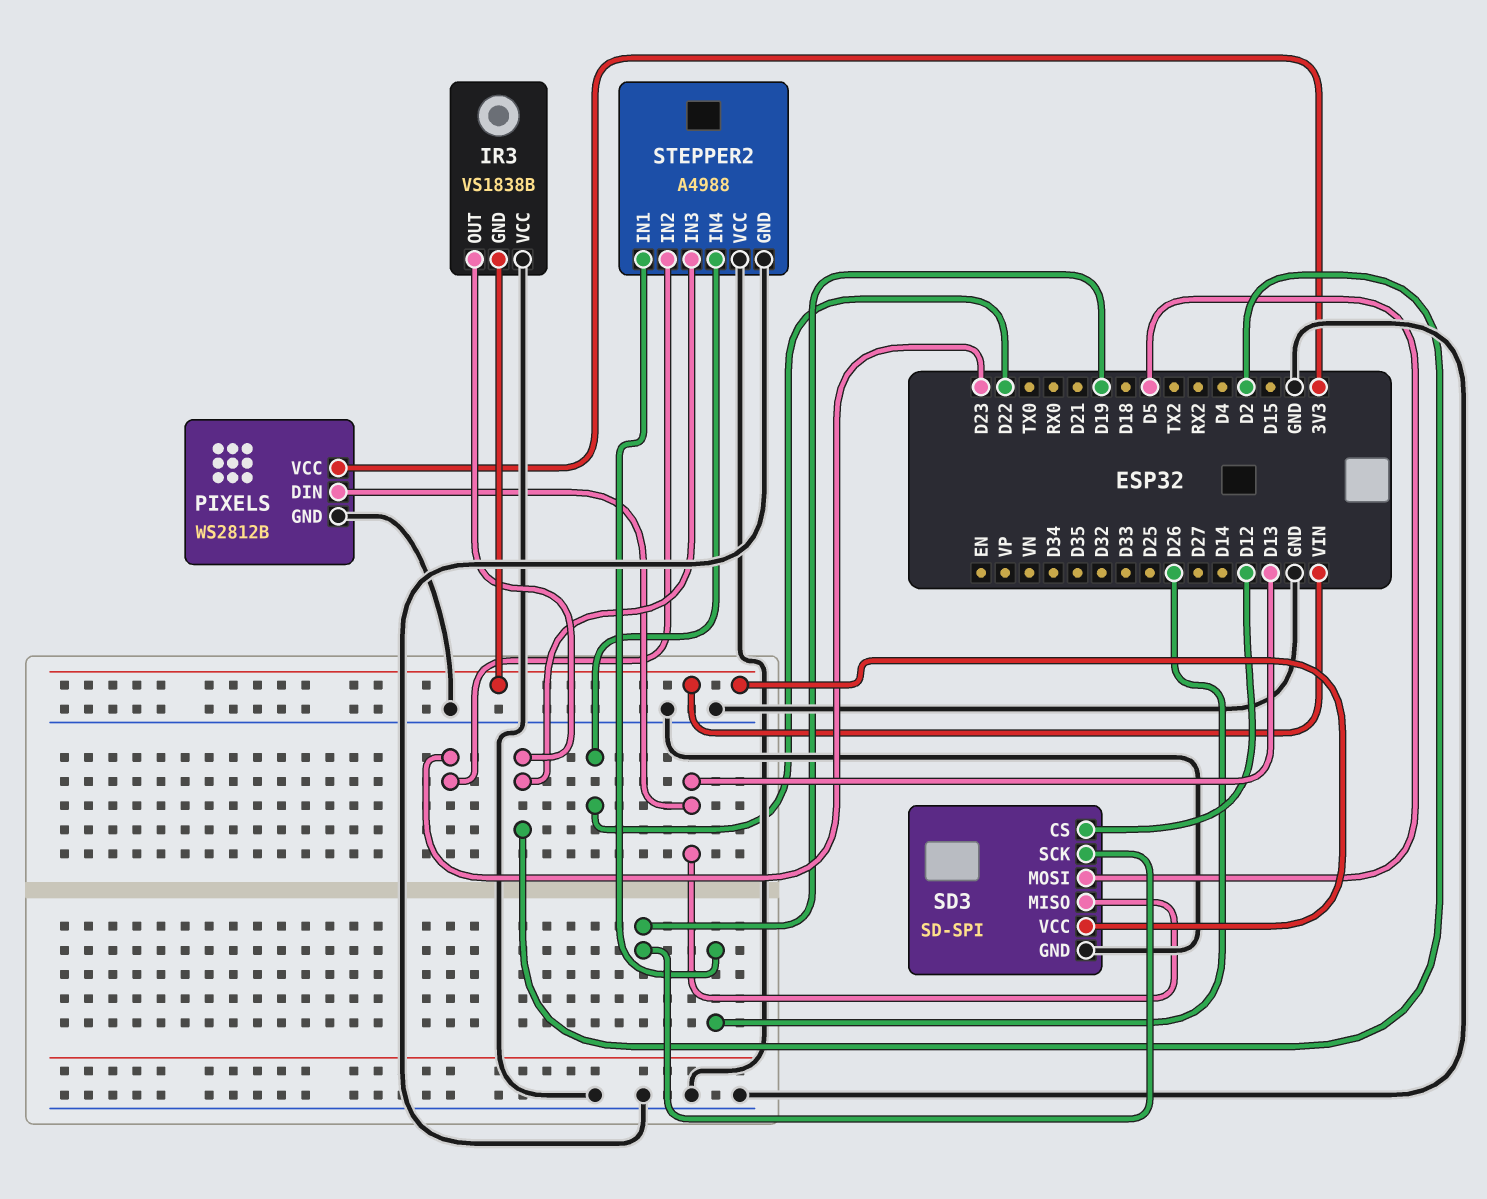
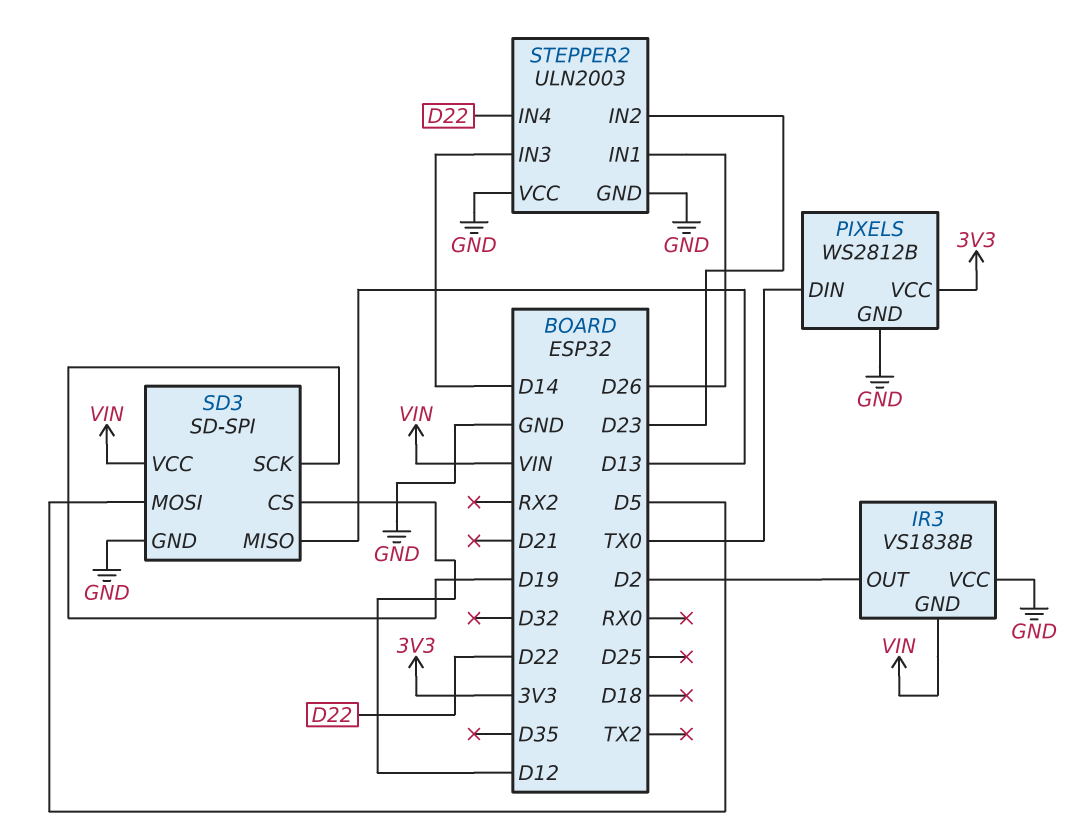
PIXELS pin DIN: D13 -> TX0
STEPPER2: A4988 -> ULN2003
STEPPER2 pin IN3: D2 -> D14

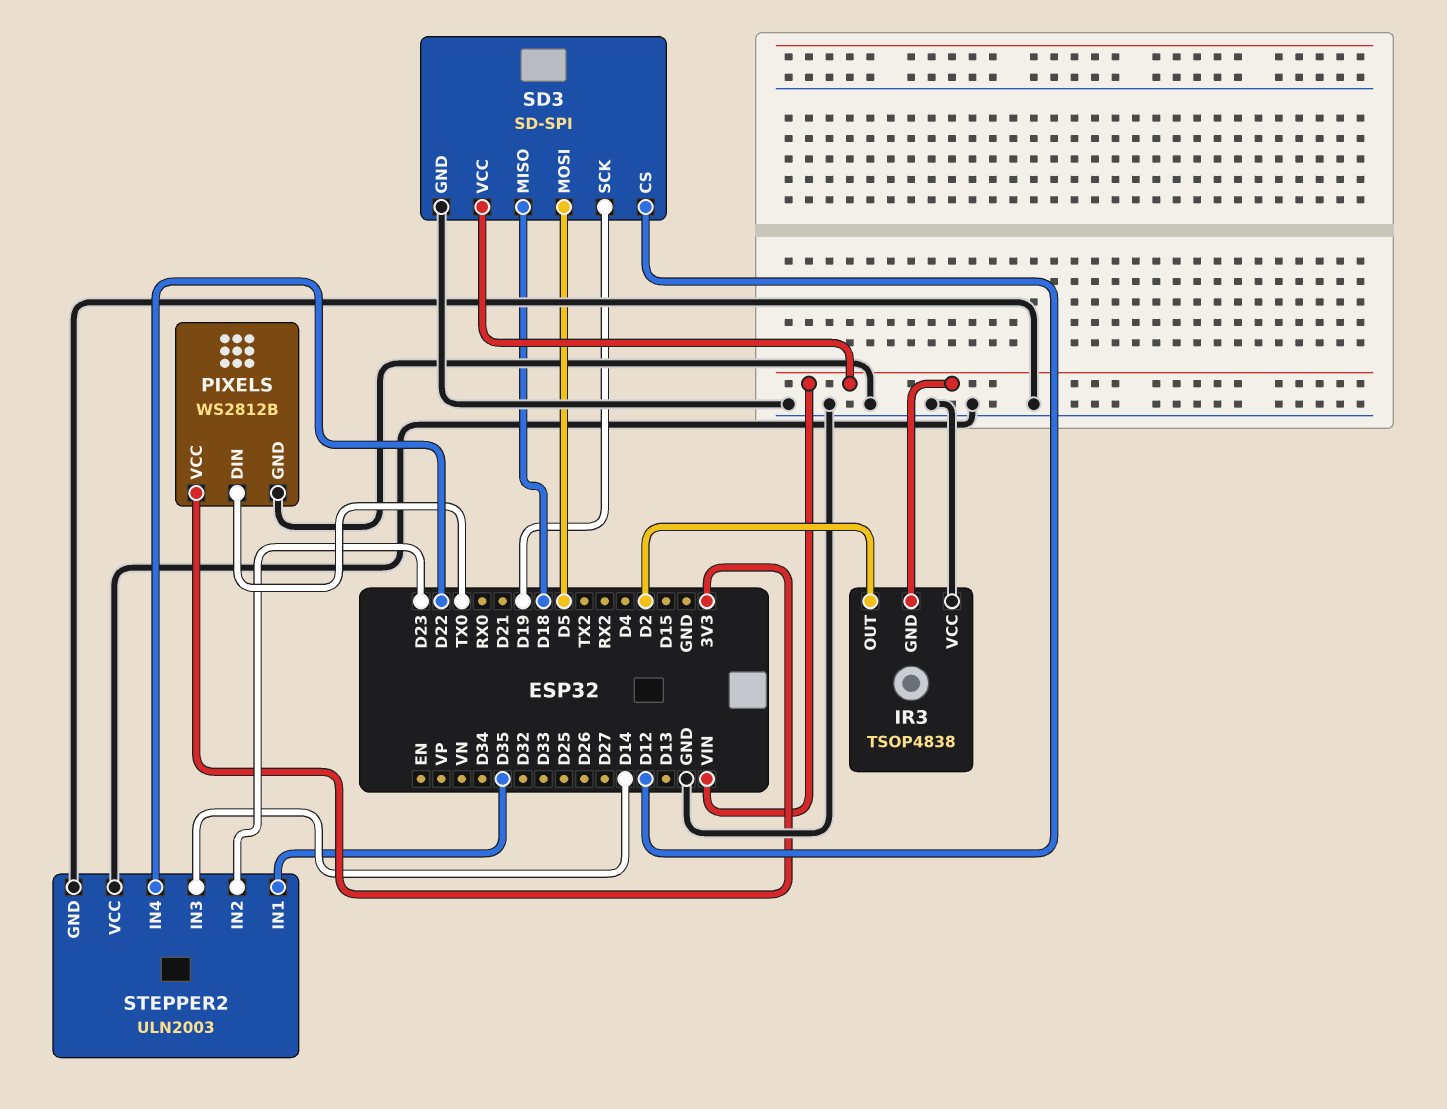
IR3: VS1838B -> TSOP4838
SD3 pin MISO: D13 -> D18
STEPPER2 pin IN1: D26 -> D35

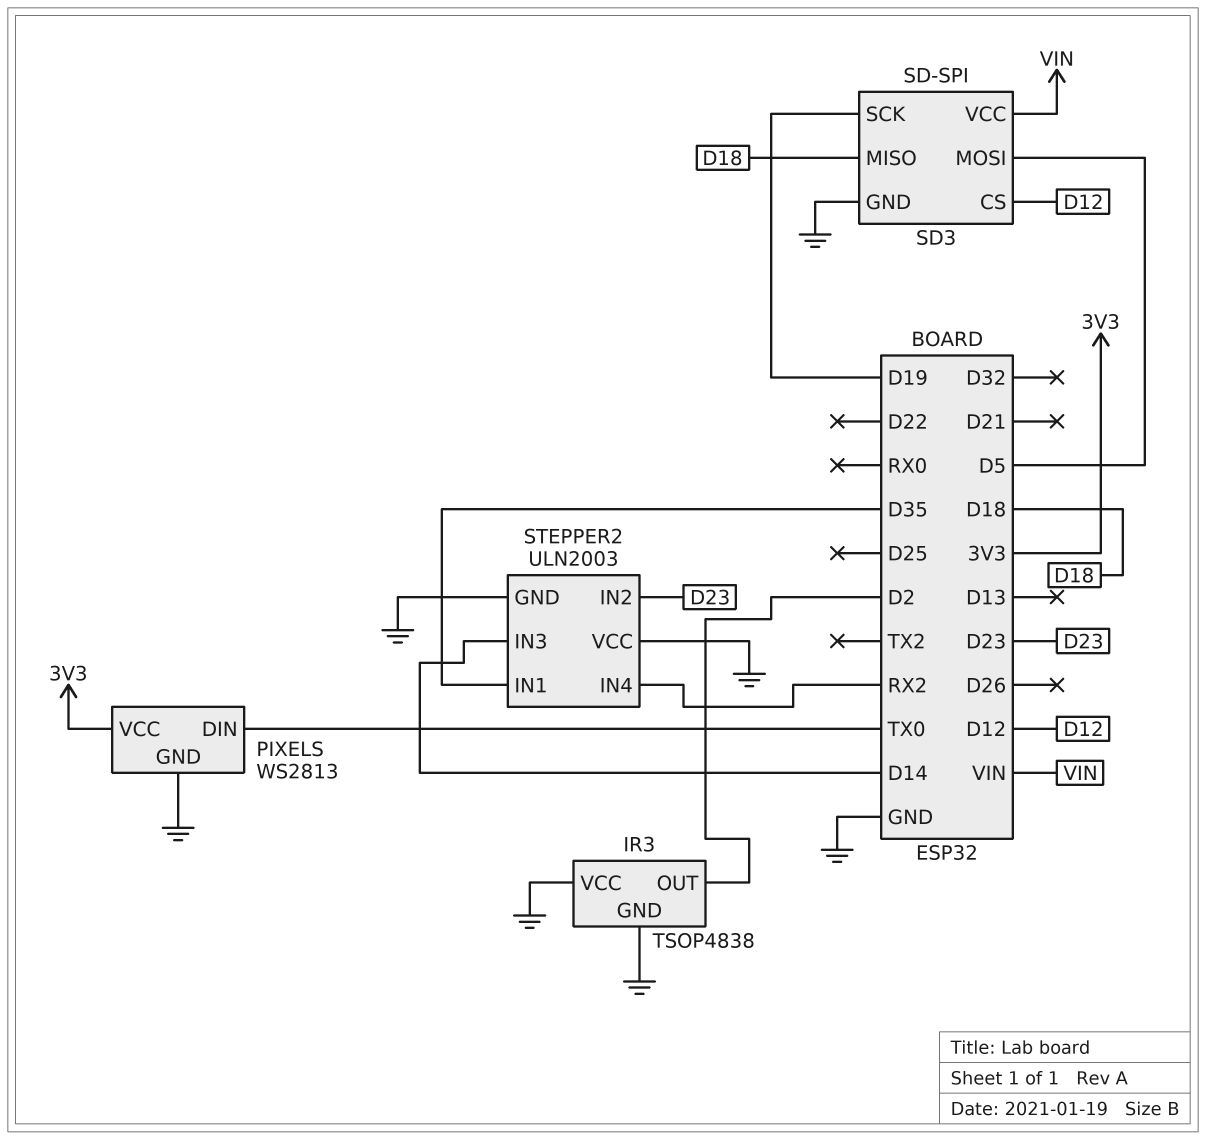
IR3 pin GND: VIN -> GND
PIXELS: WS2812B -> WS2813
STEPPER2 pin IN4: D22 -> RX2

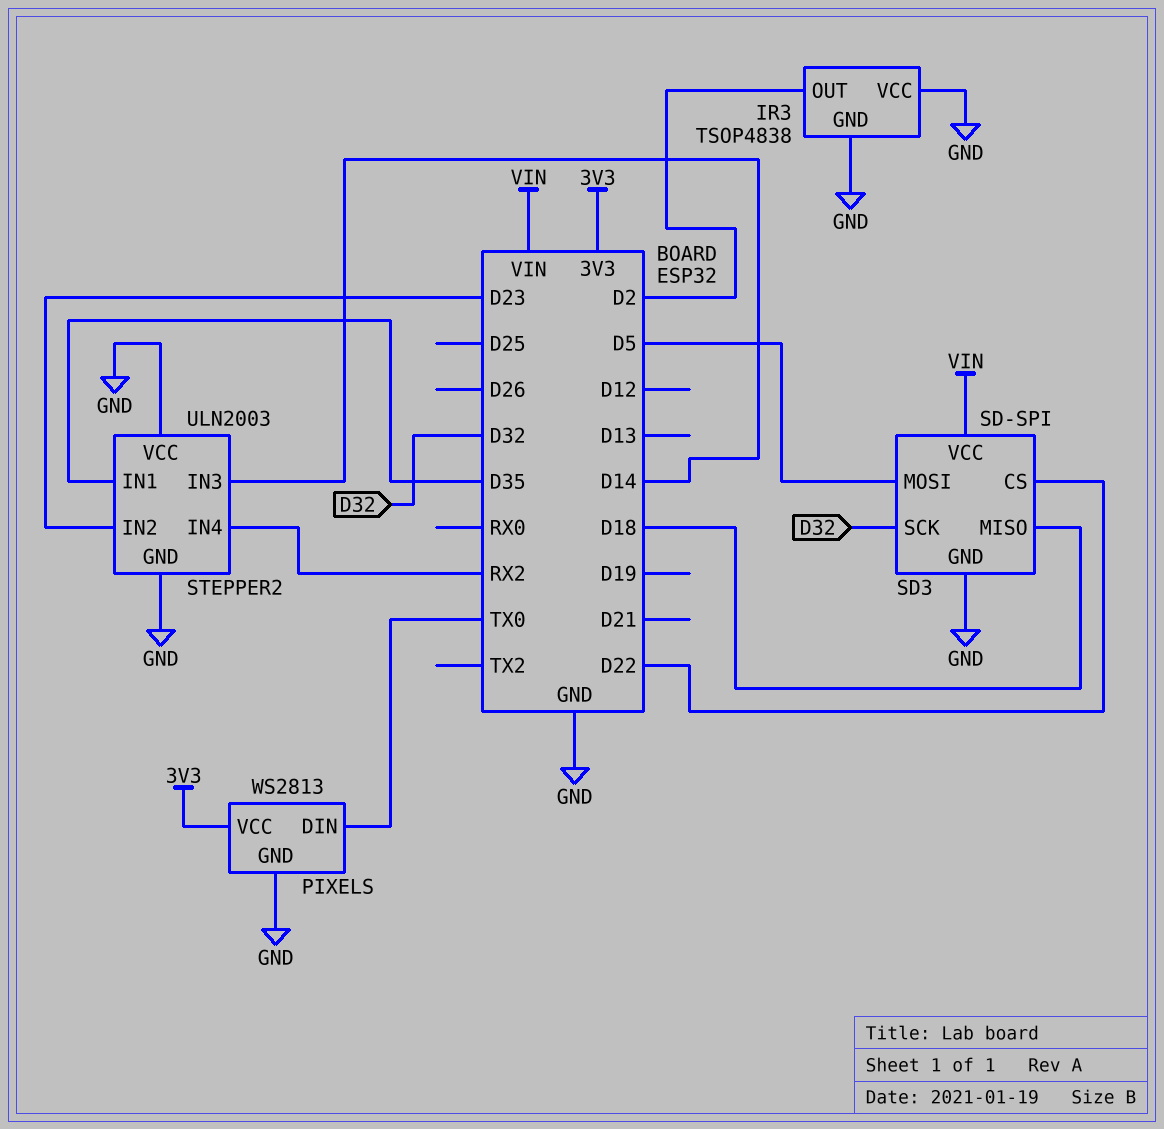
SD3 pin CS: D12 -> D22
SD3 pin SCK: D19 -> D32

